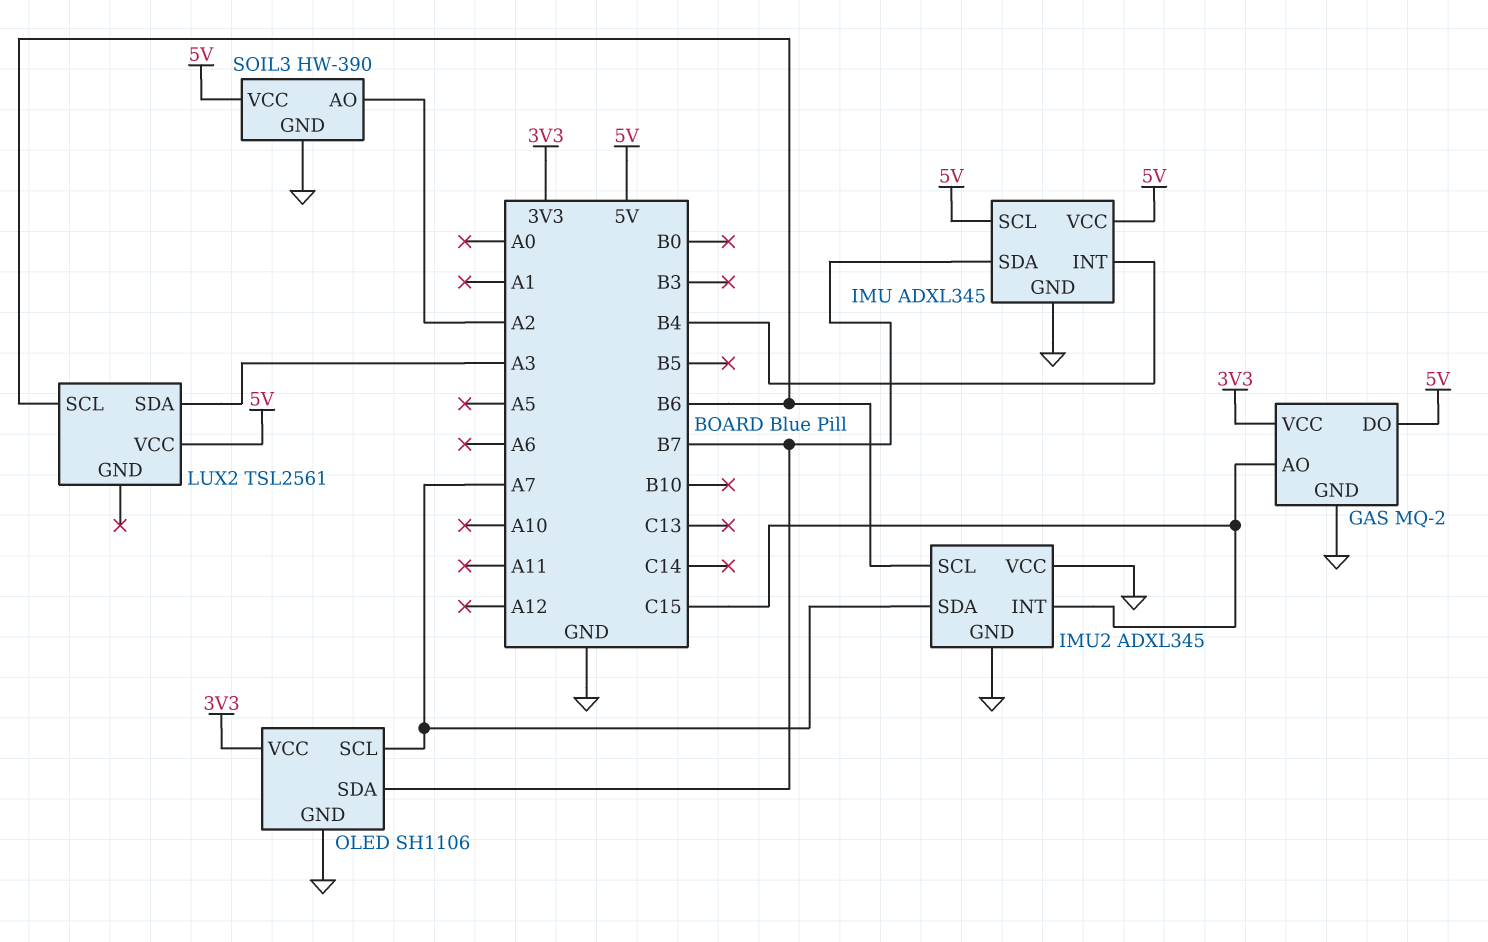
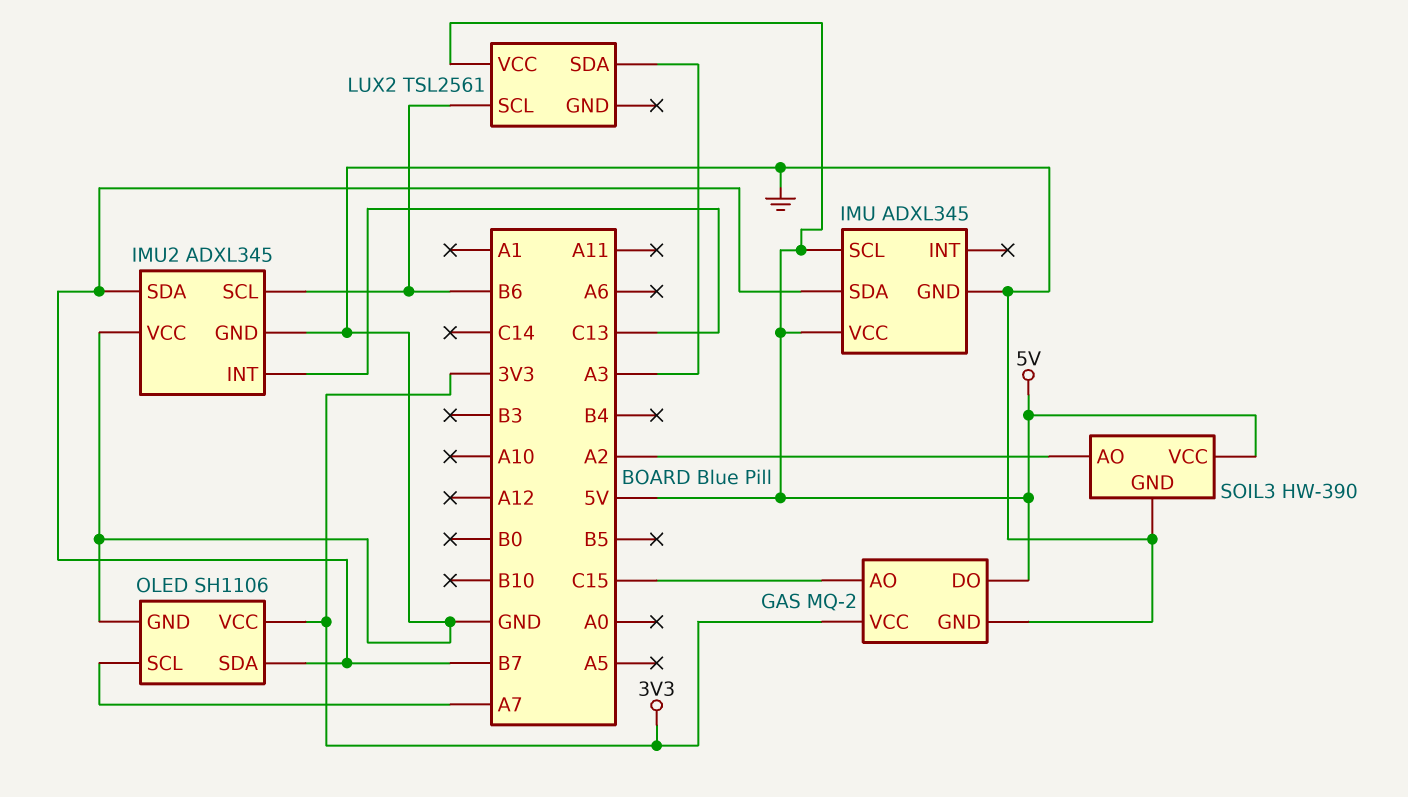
IMU pin INT: B4 -> none
IMU2 pin INT: C15 -> C13
IMU2 pin SDA: A7 -> B7

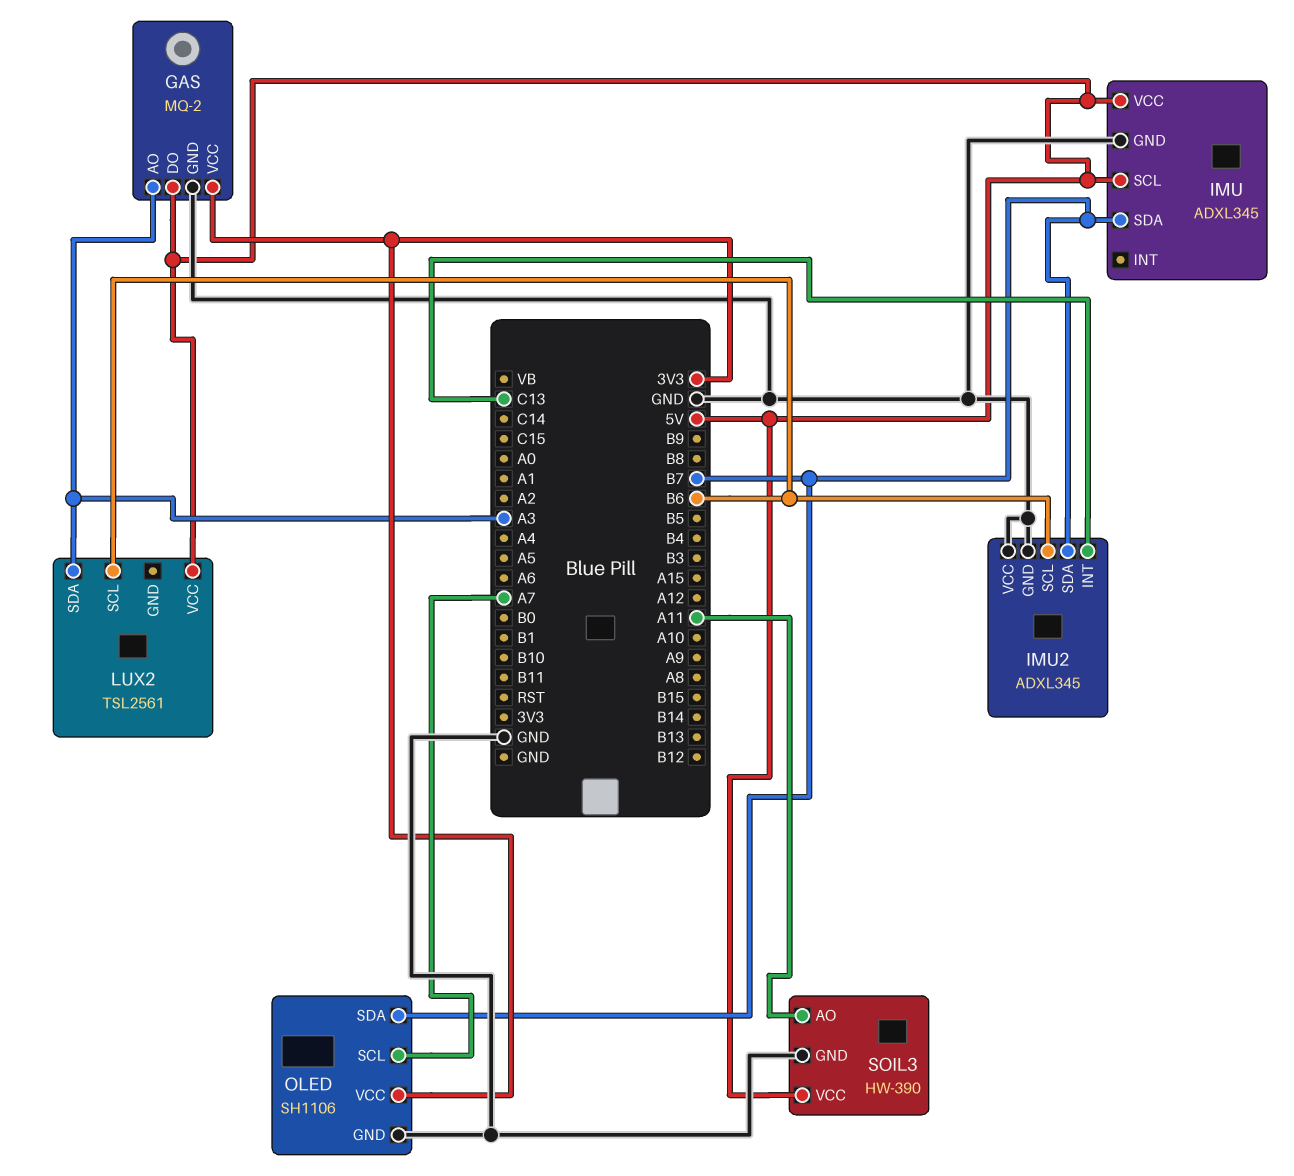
GAS pin AO: C15 -> A3
SOIL3 pin AO: A2 -> A11

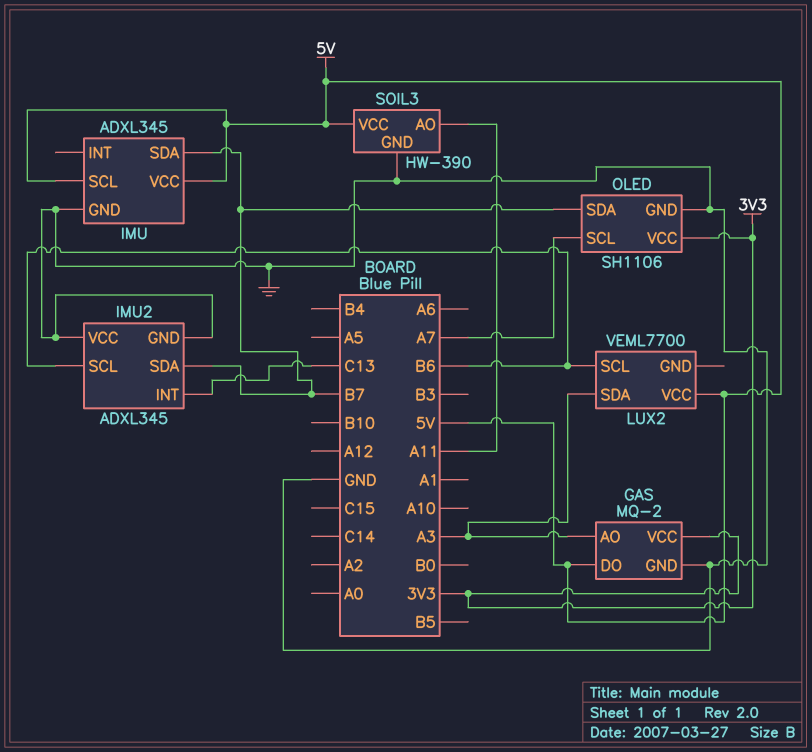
LUX2: TSL2561 -> VEML7700

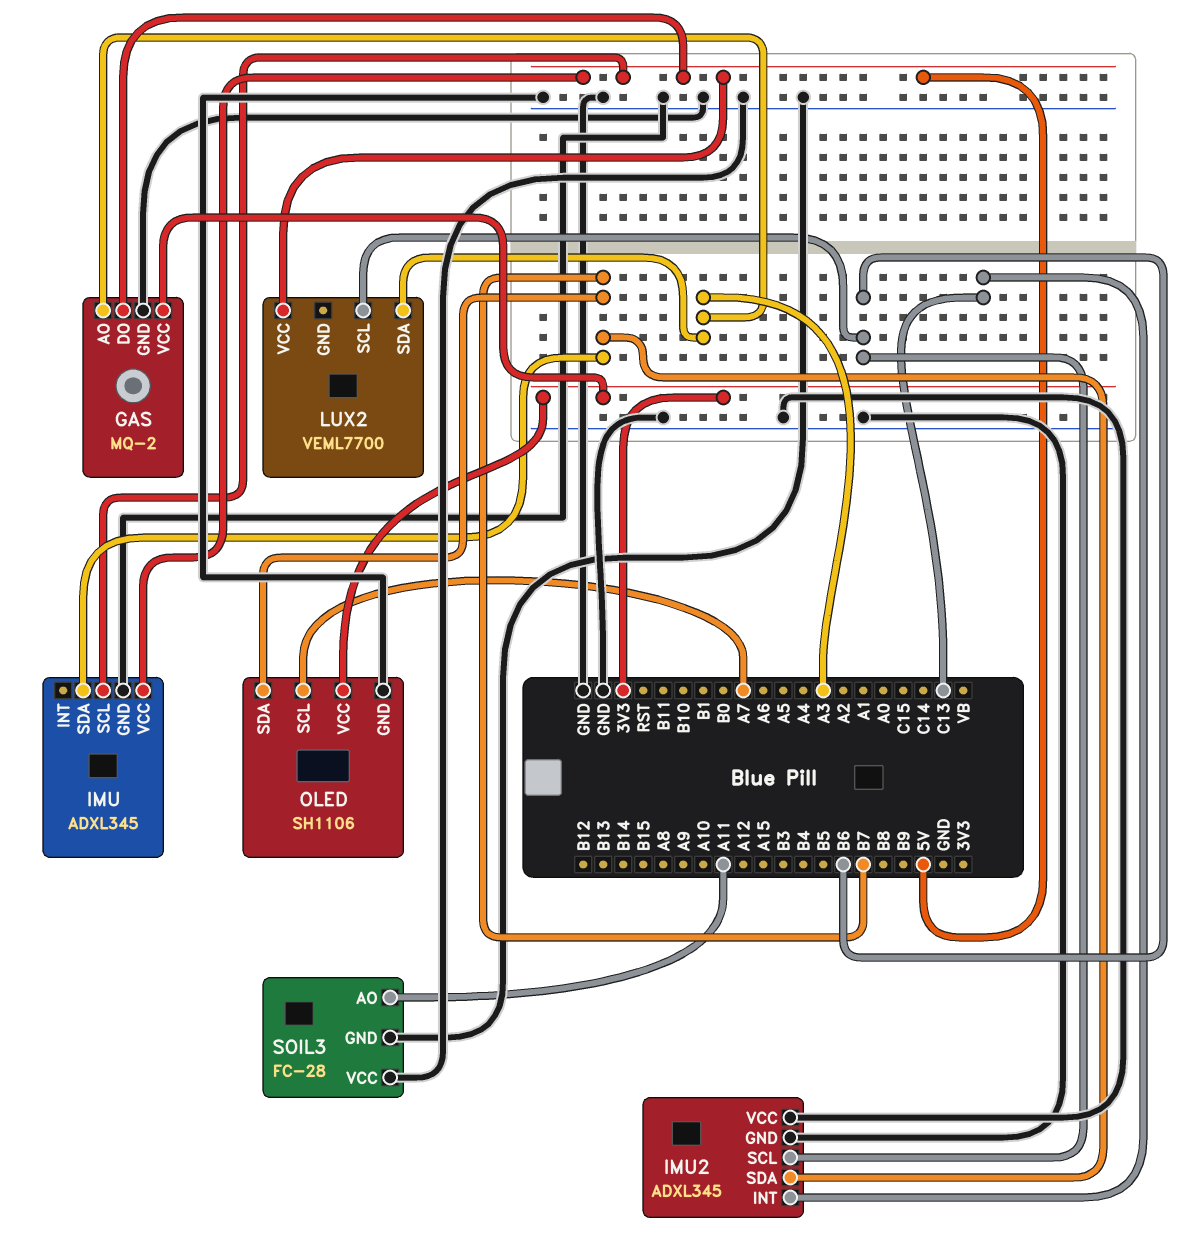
SOIL3: HW-390 -> FC-28
SOIL3 pin VCC: 5V -> GND

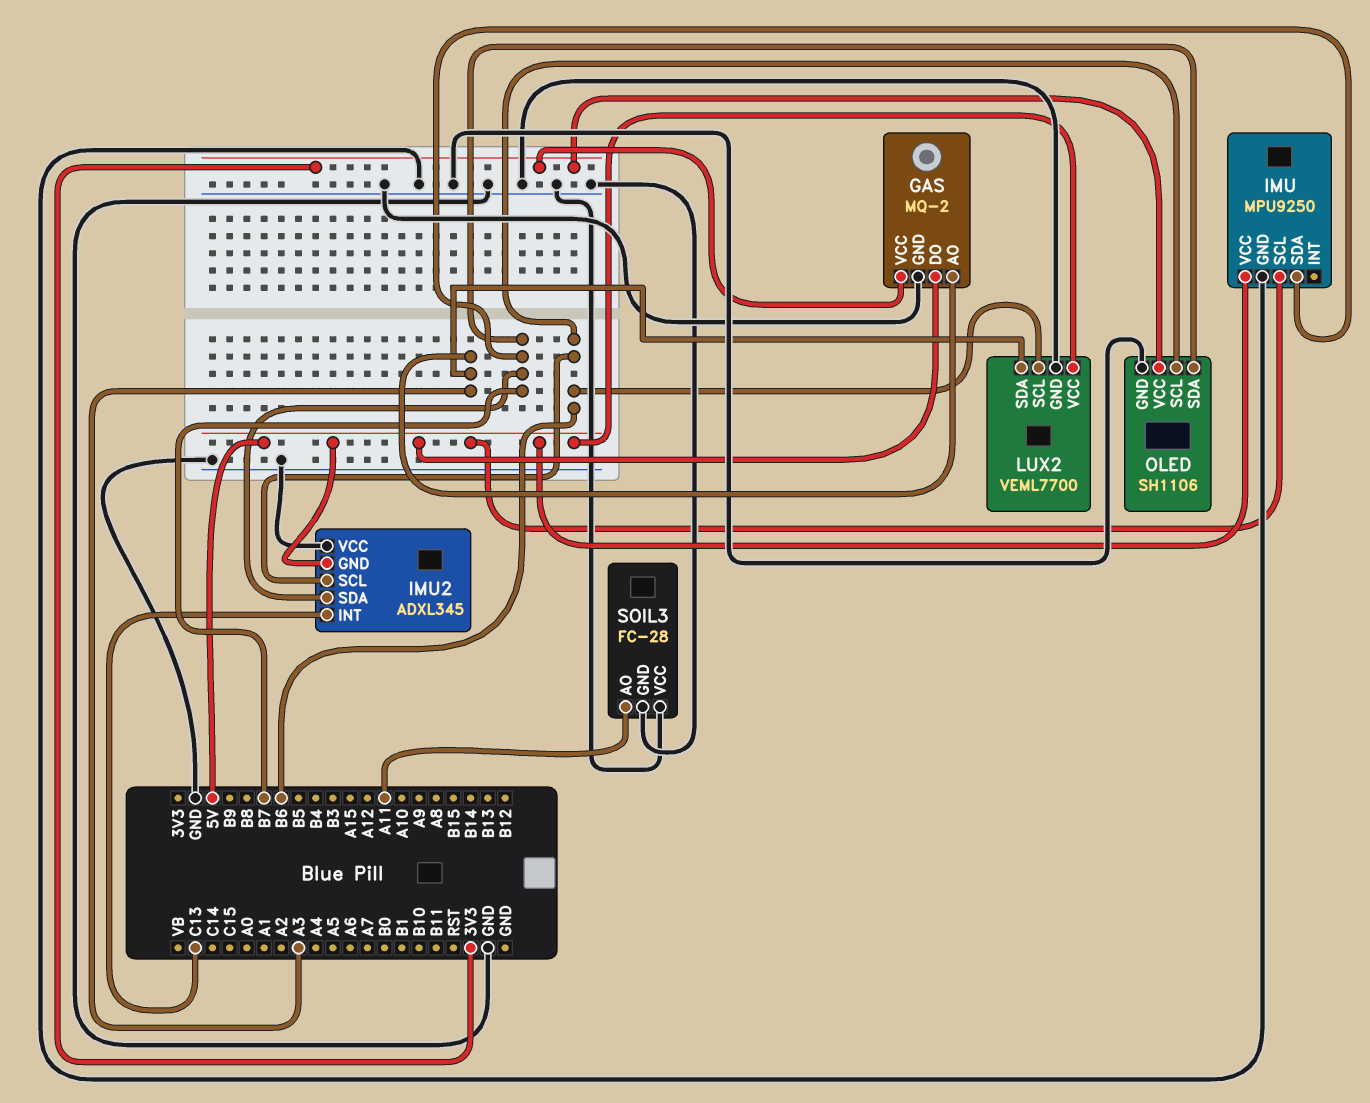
IMU: ADXL345 -> MPU9250
IMU2 pin GND: GND -> 5V
LUX2 pin GND: none -> GND
OLED pin SCL: A7 -> B6

